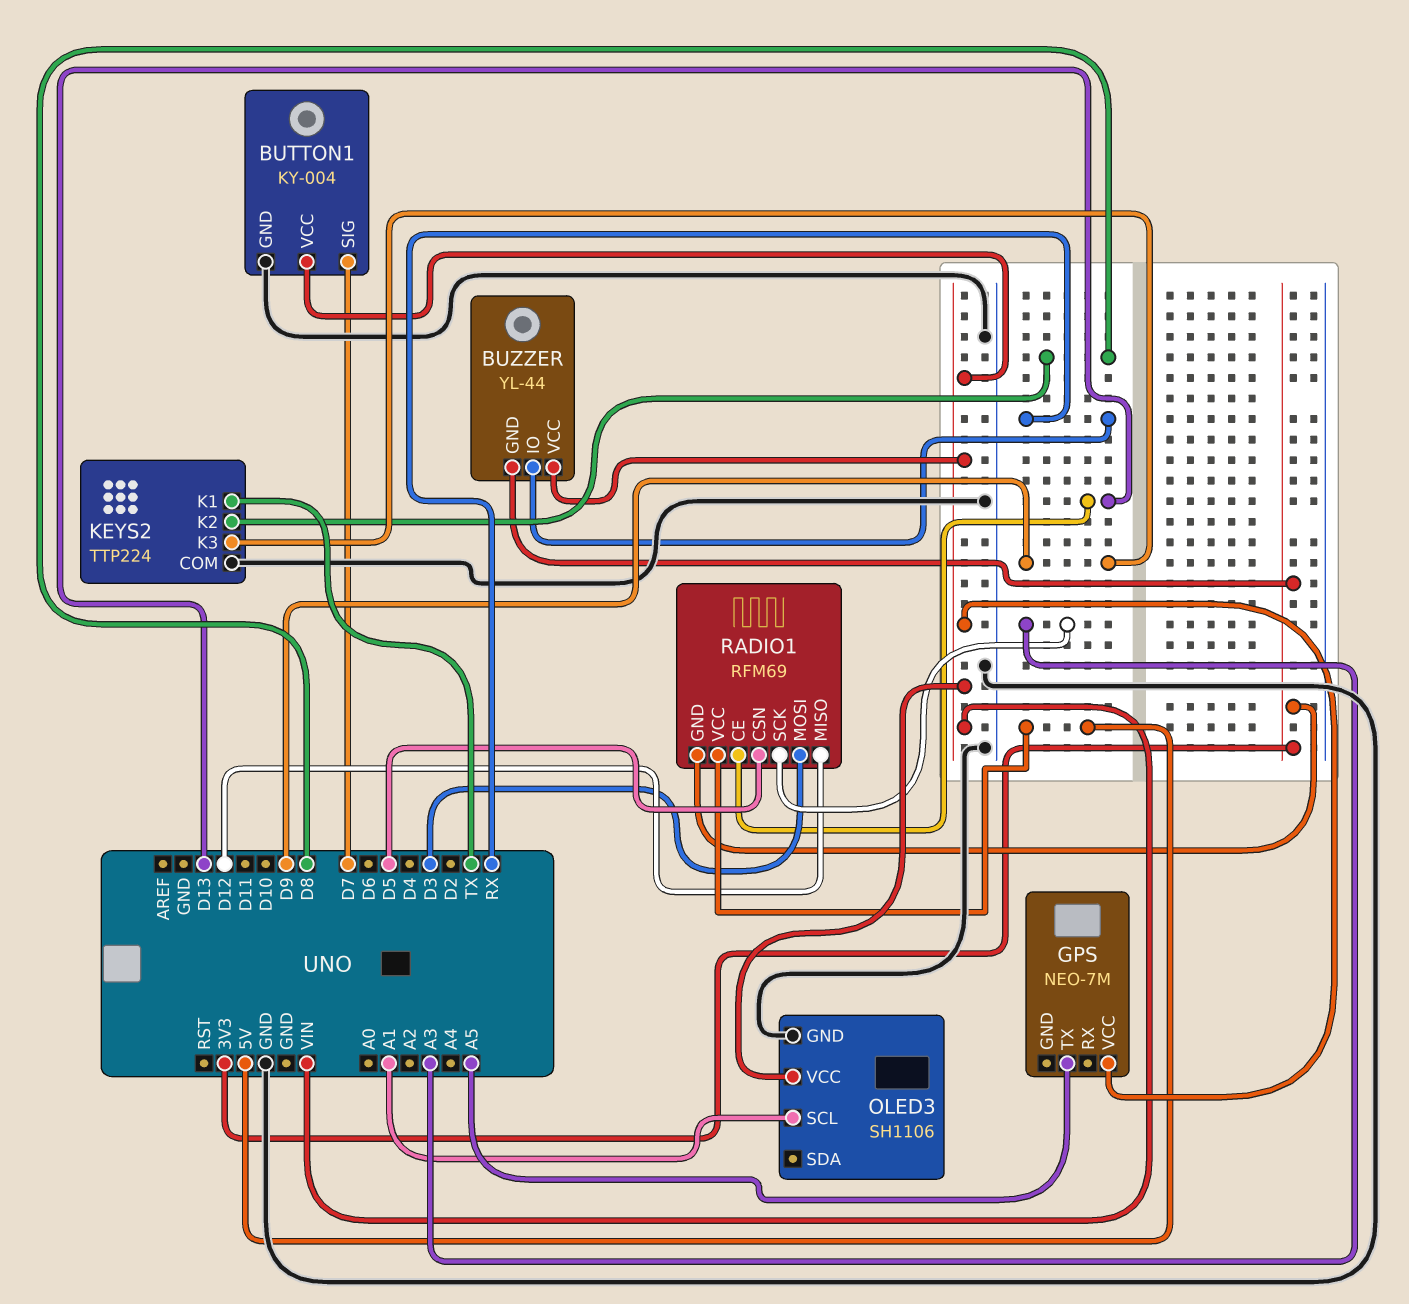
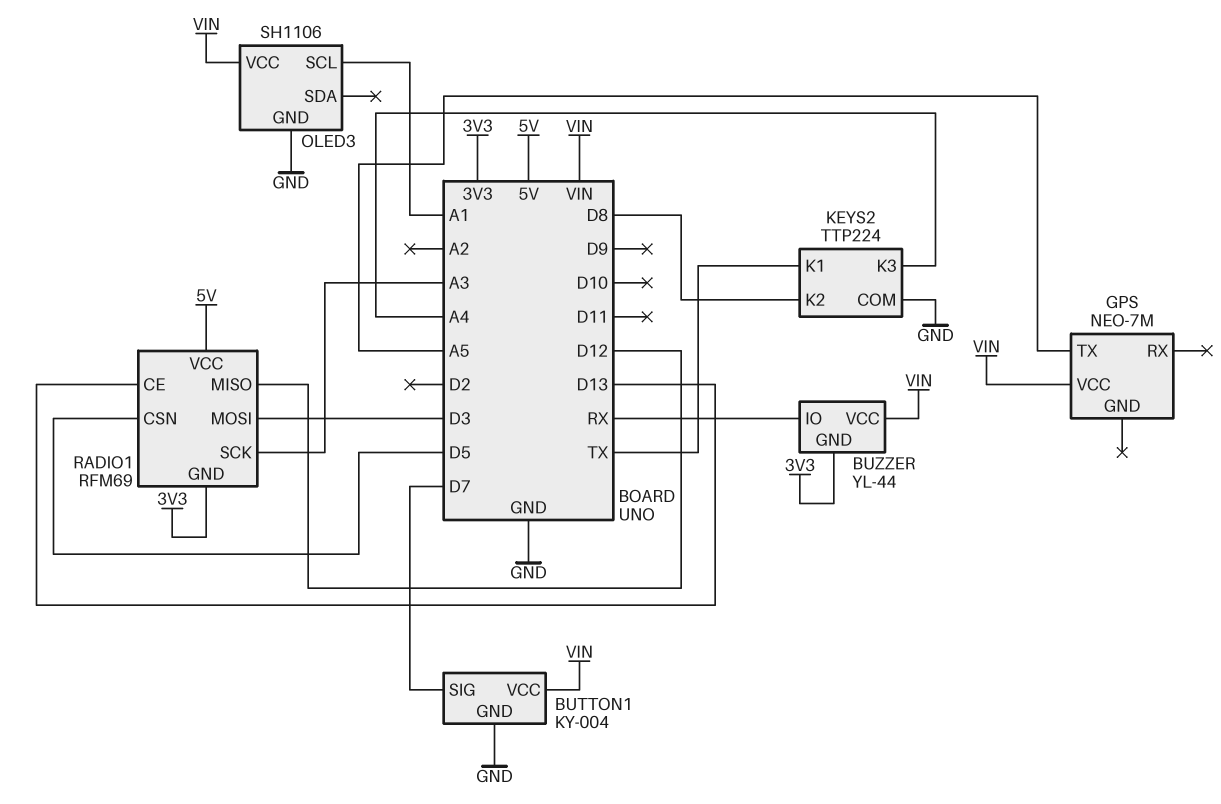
KEYS2 pin K3: D9 -> A4

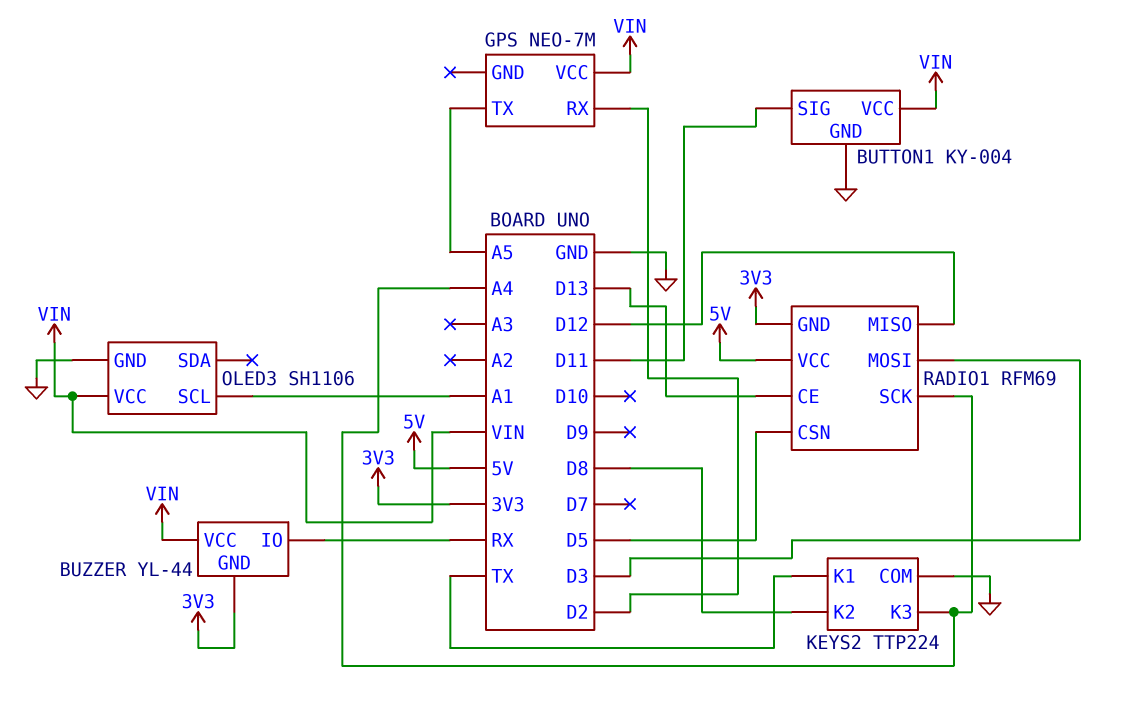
BUTTON1 pin SIG: D7 -> D11
GPS pin RX: none -> D2
RADIO1 pin SCK: A3 -> A4

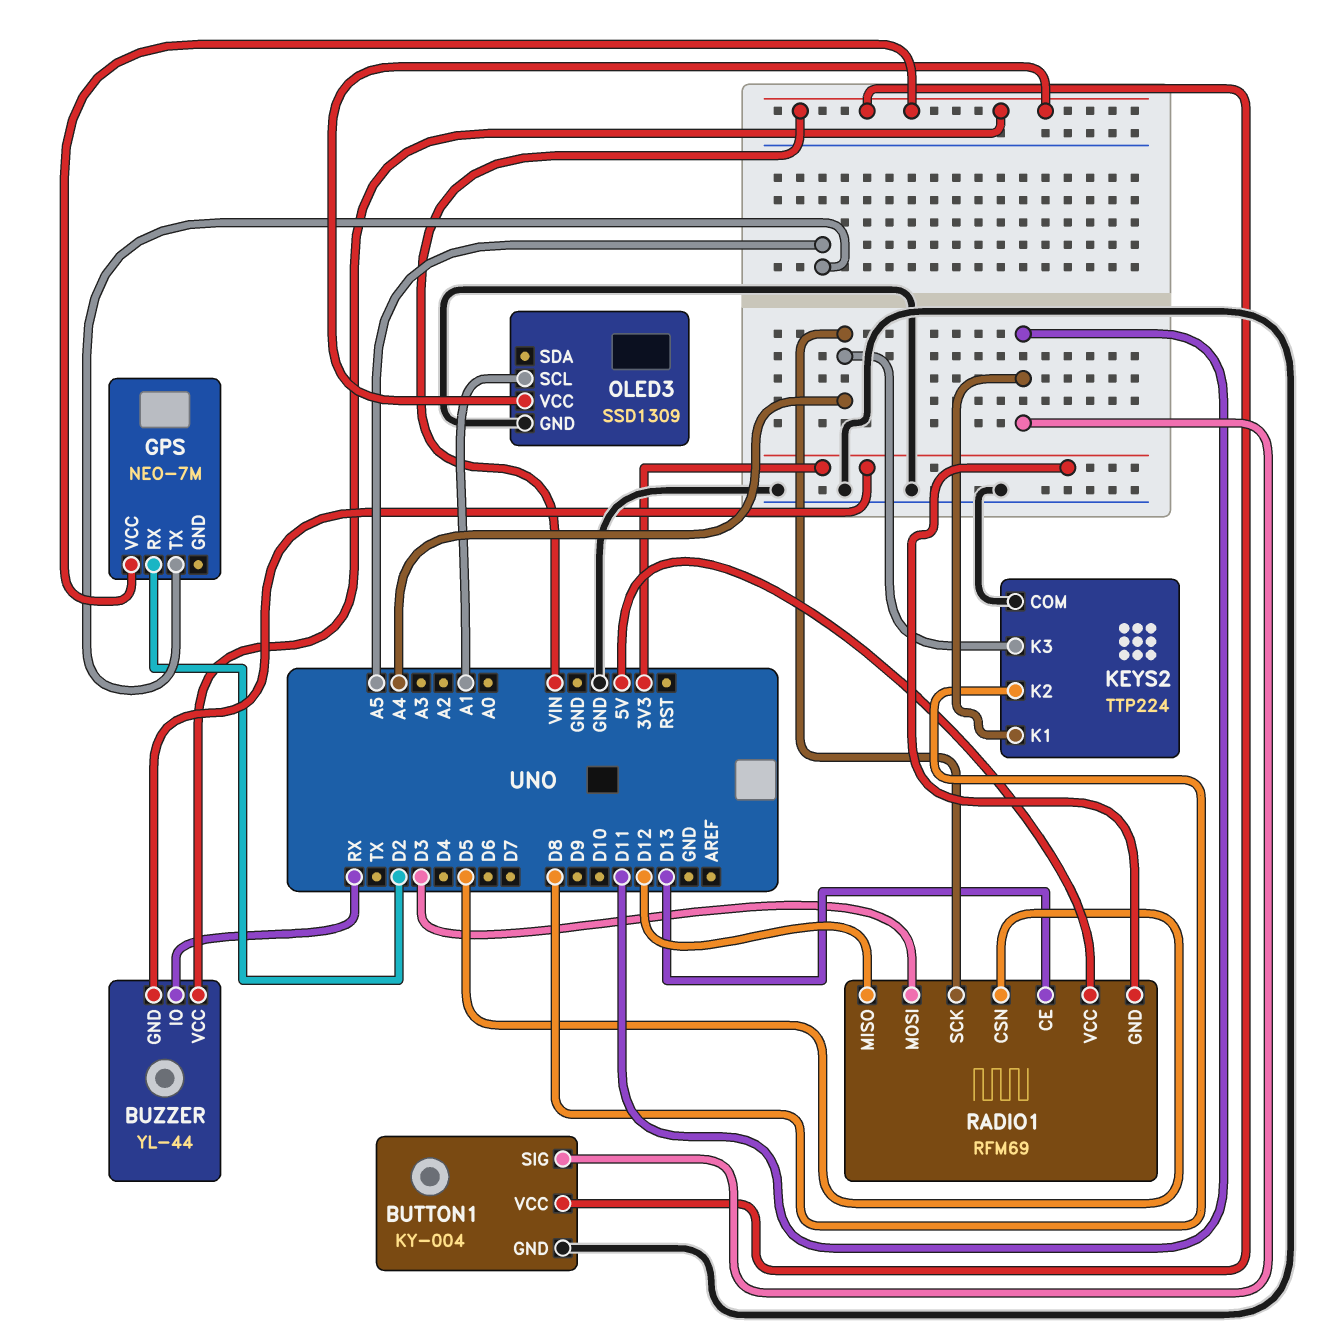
KEYS2 pin K1: TX -> D11
OLED3: SH1106 -> SSD1309

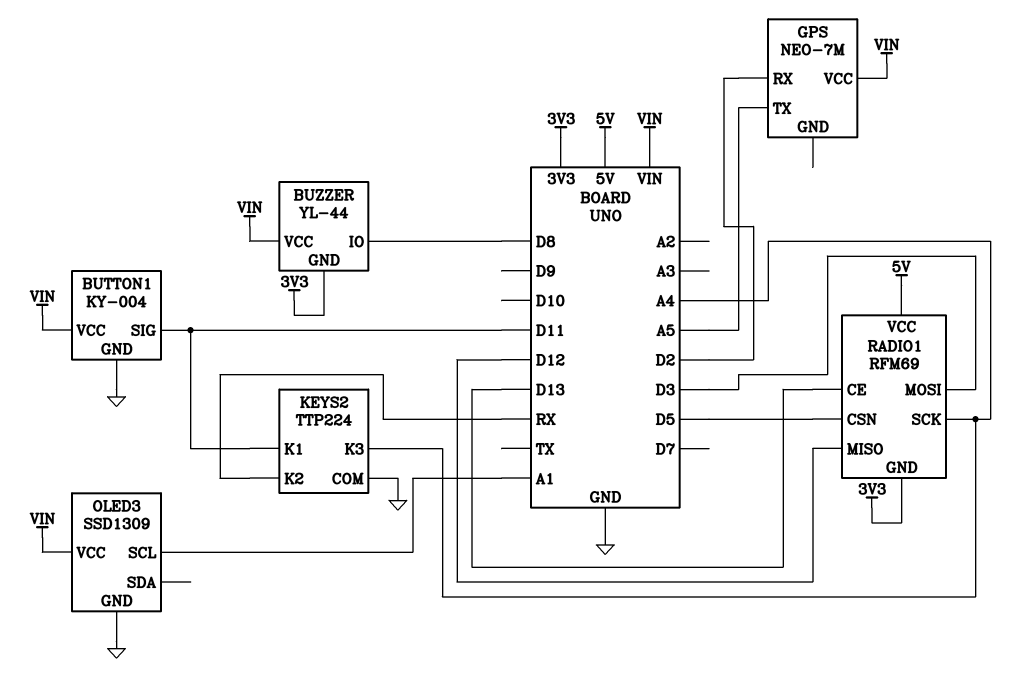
BUZZER pin IO: RX -> D8
KEYS2 pin K2: D8 -> RX

